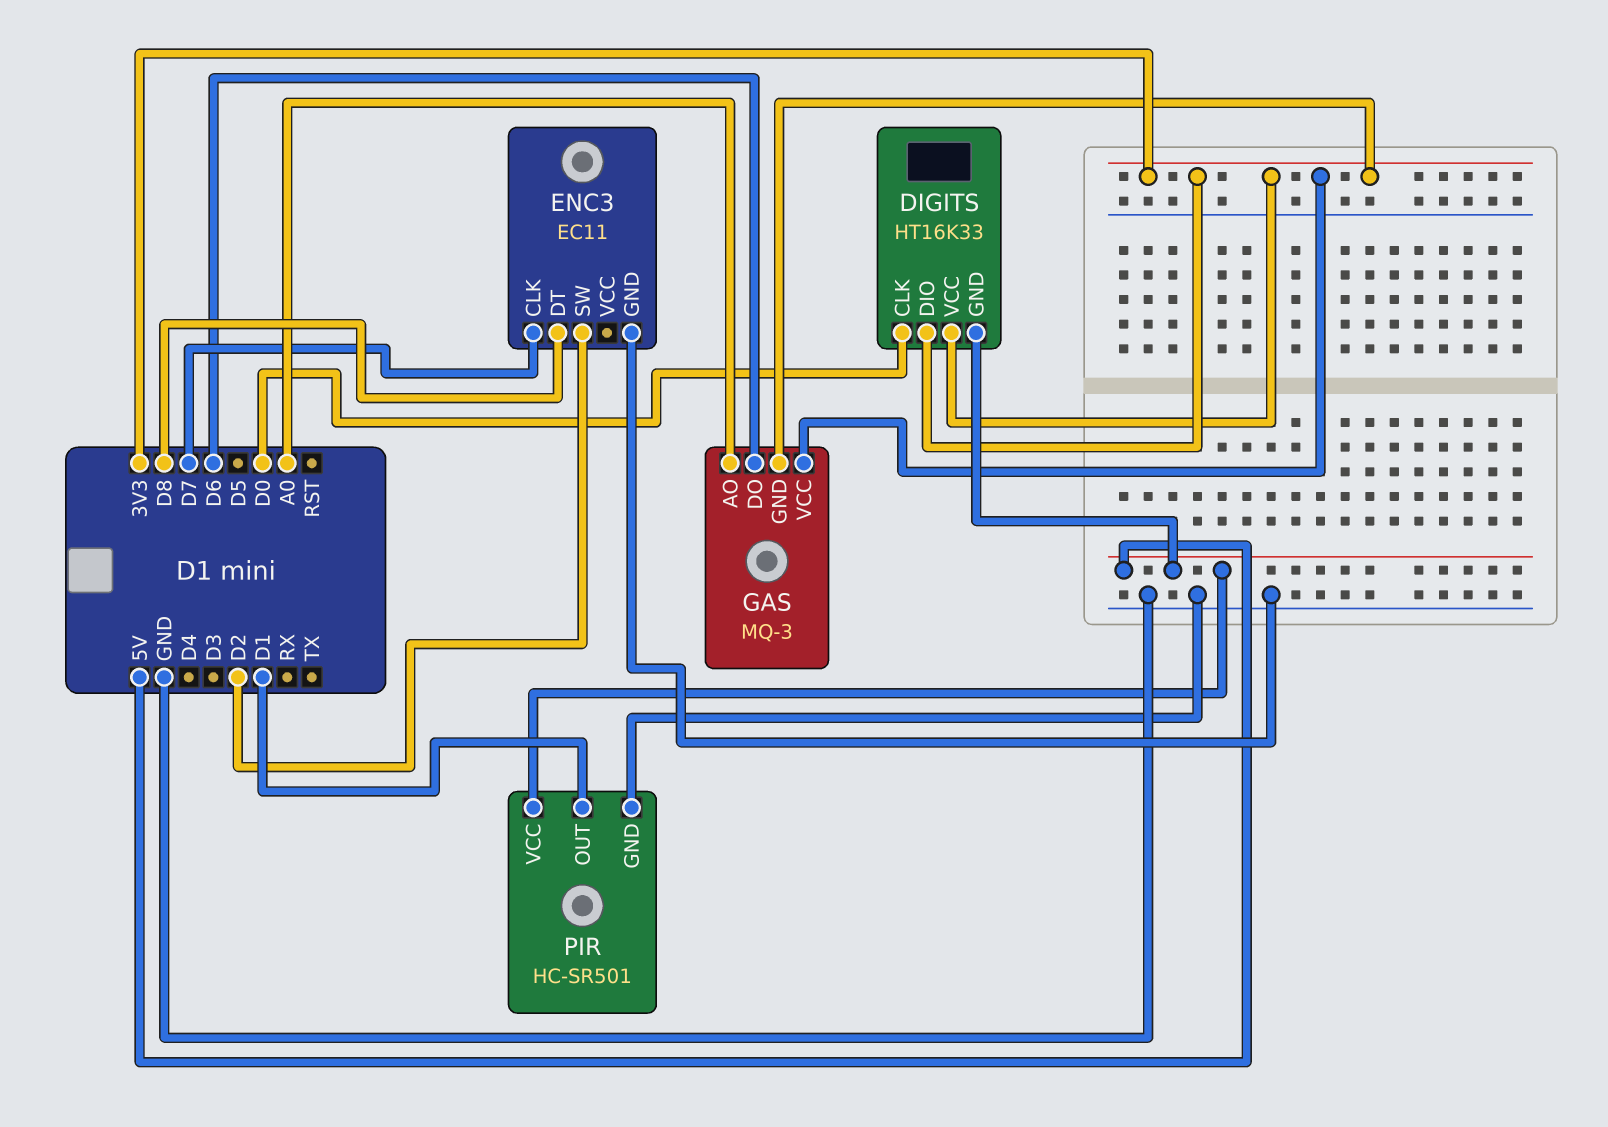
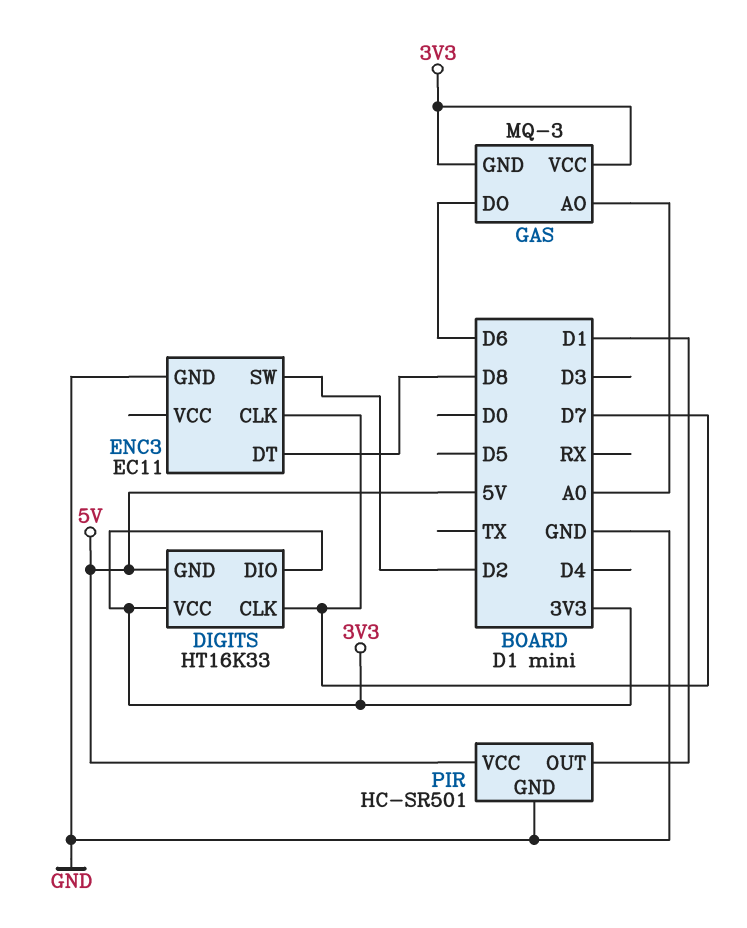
DIGITS pin CLK: D0 -> D7

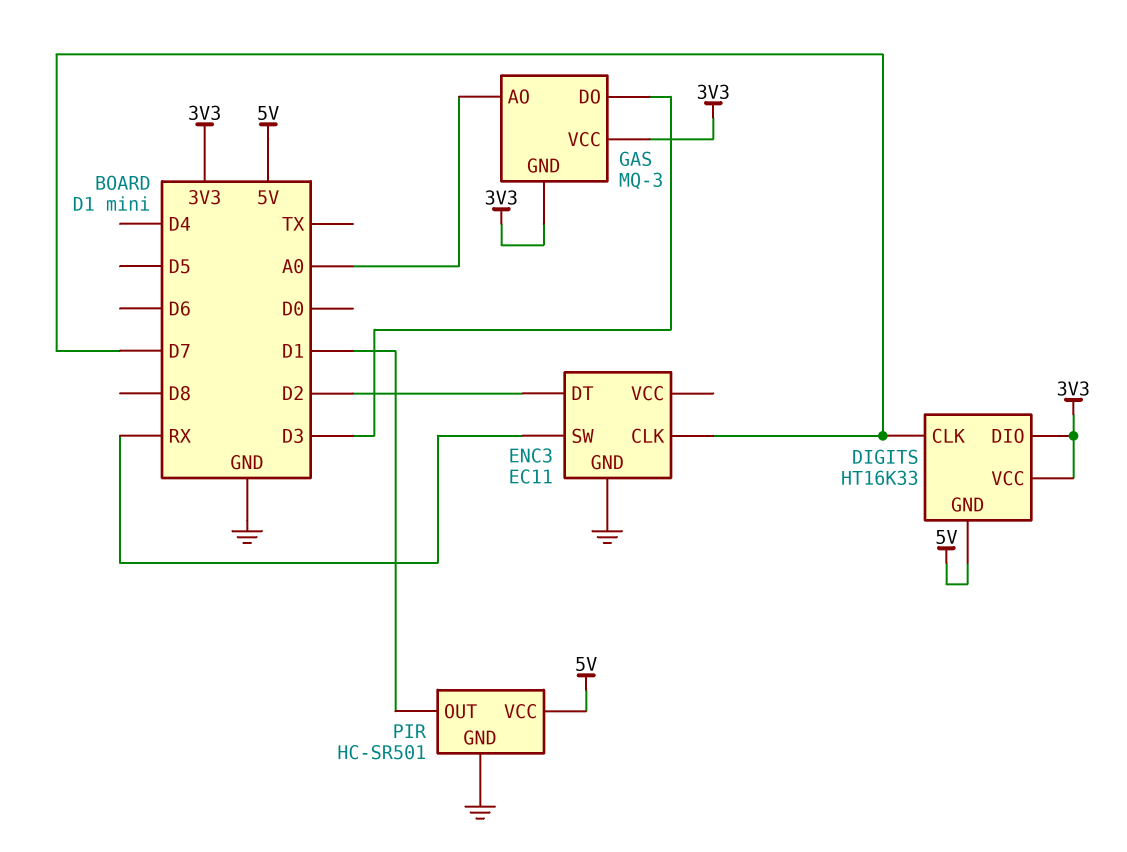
ENC3 pin DT: D8 -> D2
ENC3 pin SW: D2 -> RX
GAS pin DO: D6 -> D3

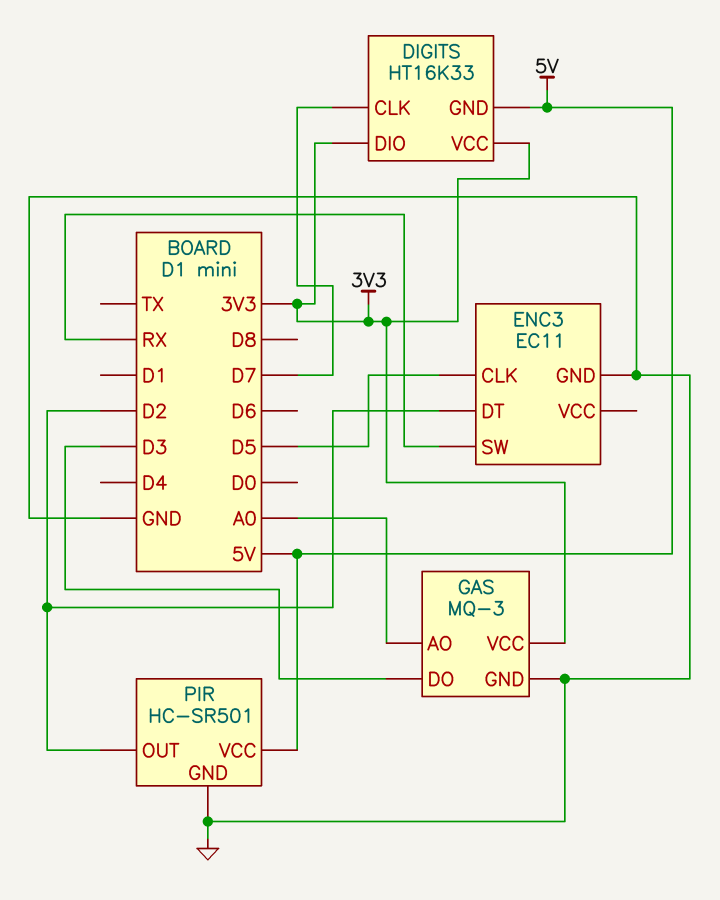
ENC3 pin CLK: D7 -> D5
GAS pin GND: 3V3 -> GND
PIR pin OUT: D1 -> D2

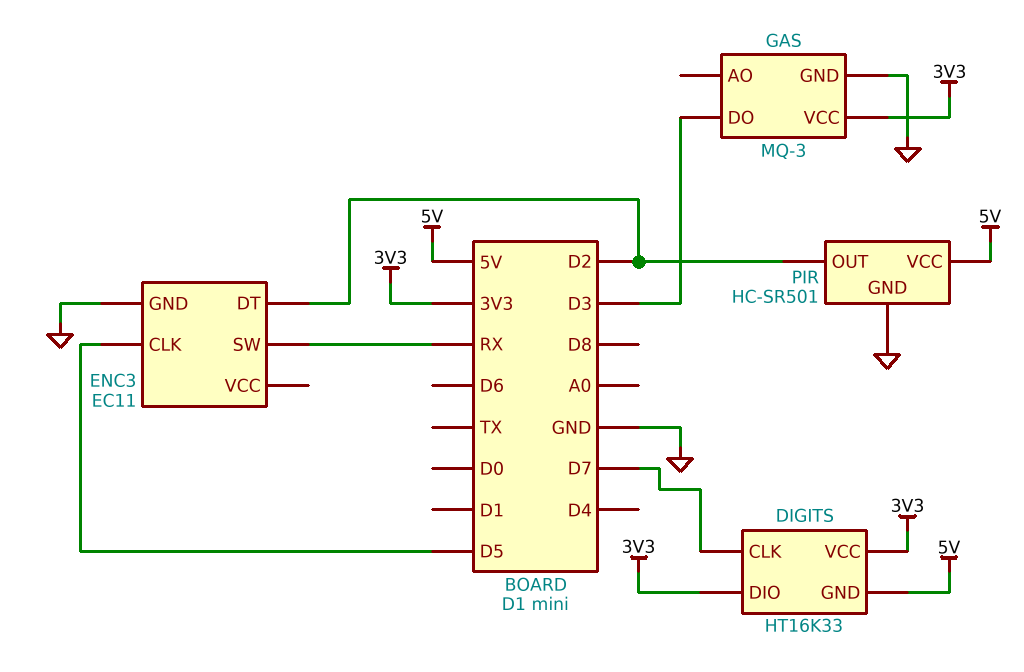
GAS pin AO: A0 -> none

